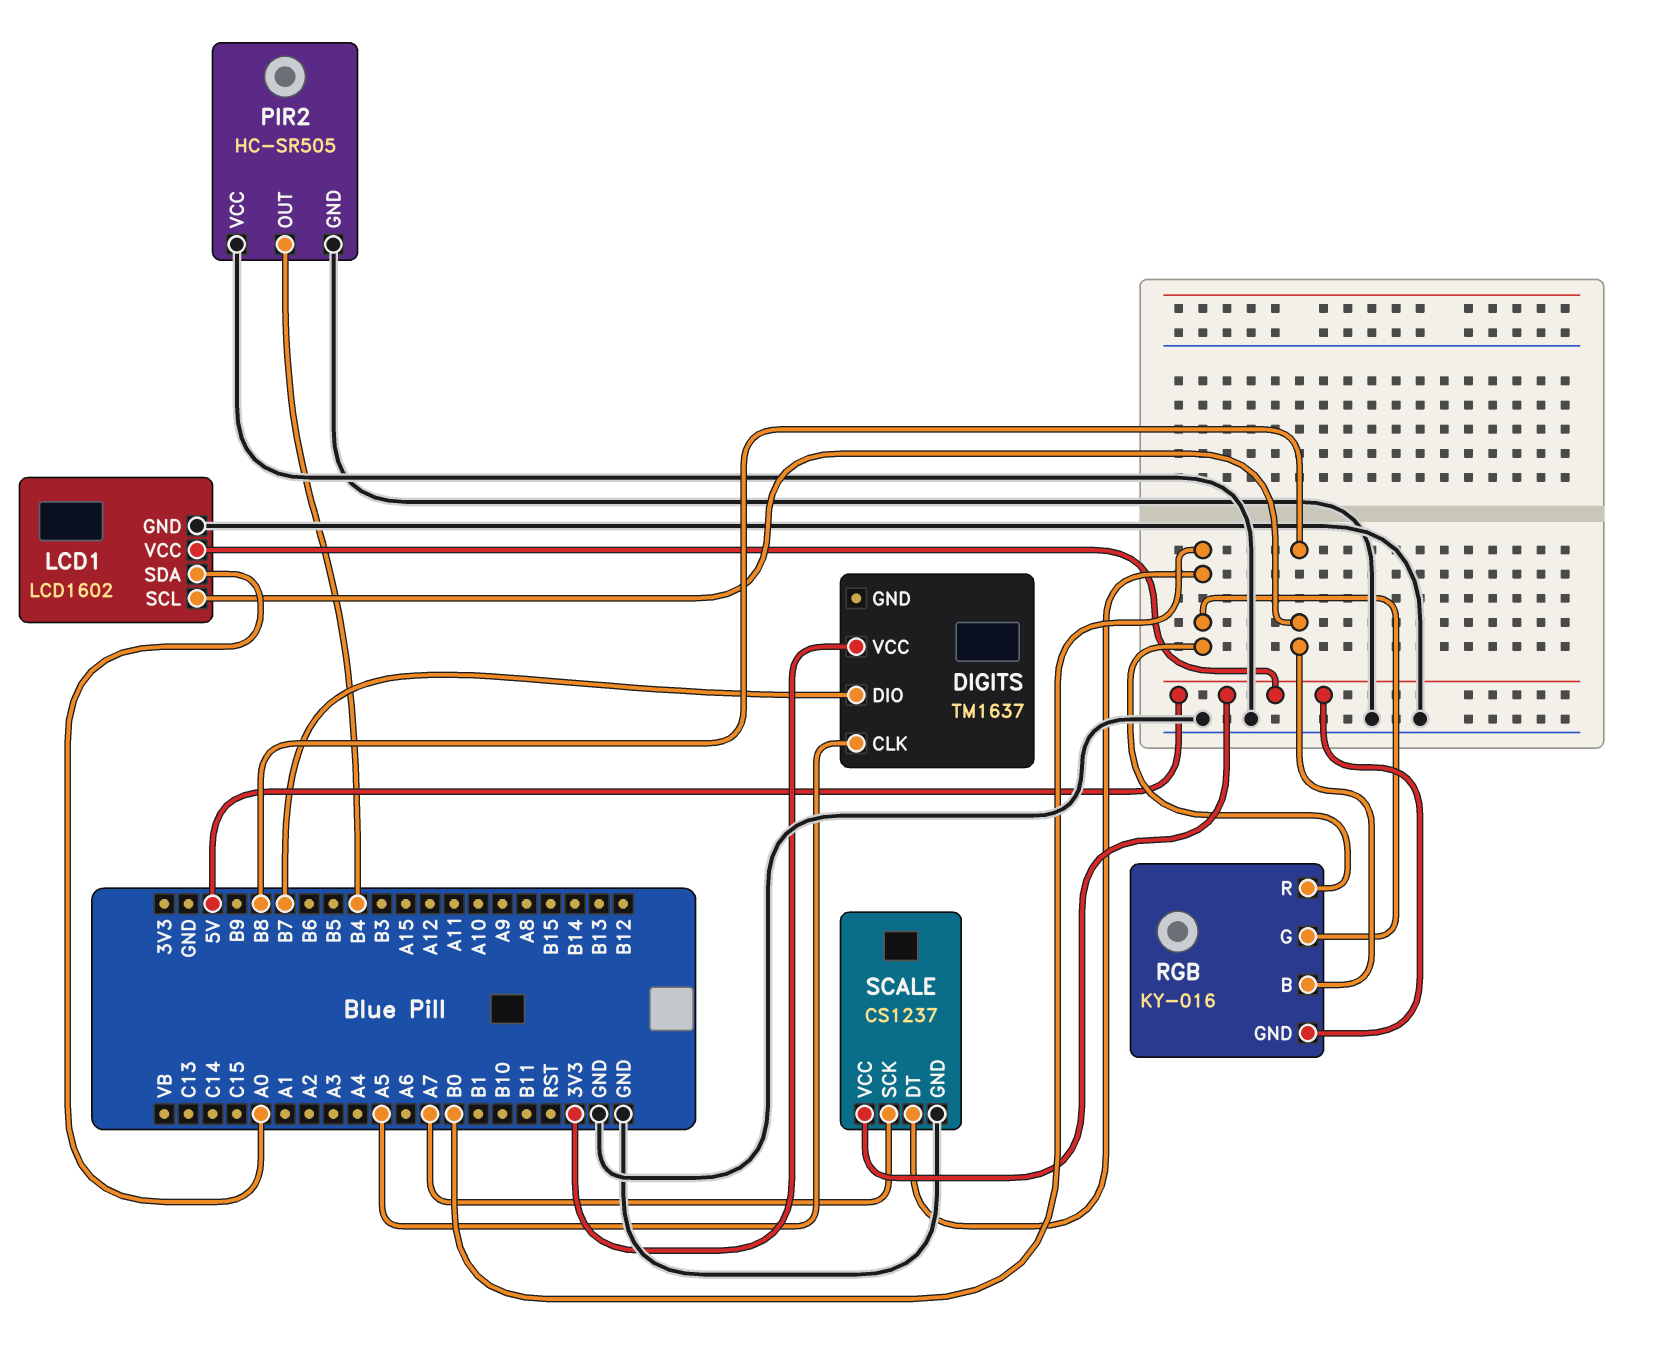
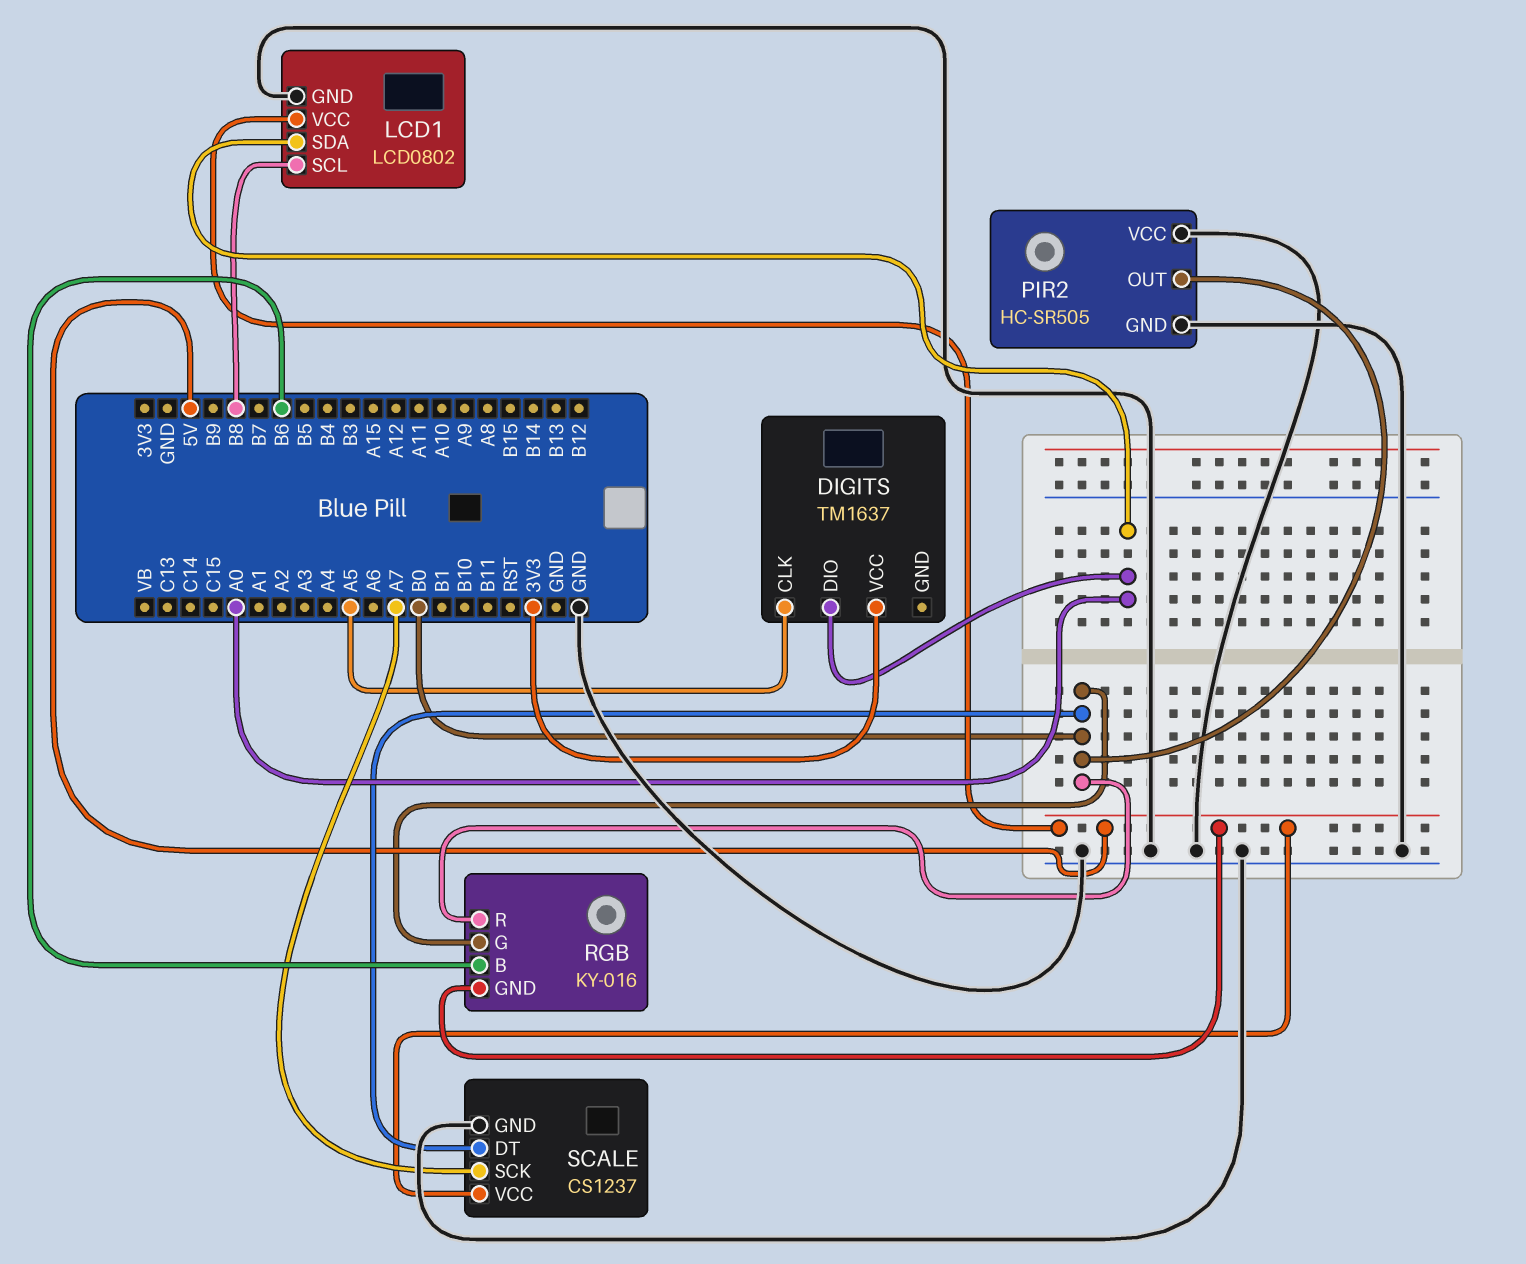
DIGITS pin DIO: B7 -> A0
LCD1: LCD1602 -> LCD0802
PIR2 pin OUT: B4 -> B0
RGB pin B: B8 -> B6

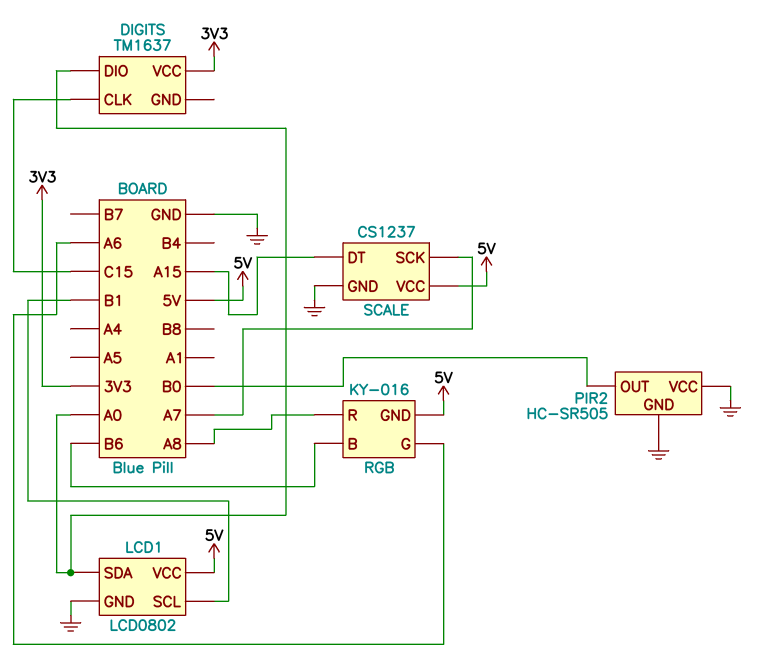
DIGITS pin CLK: A5 -> C15
LCD1 pin SCL: B8 -> B1
RGB pin G: B0 -> A6
RGB pin R: B0 -> A8
SCALE pin DT: B0 -> A15

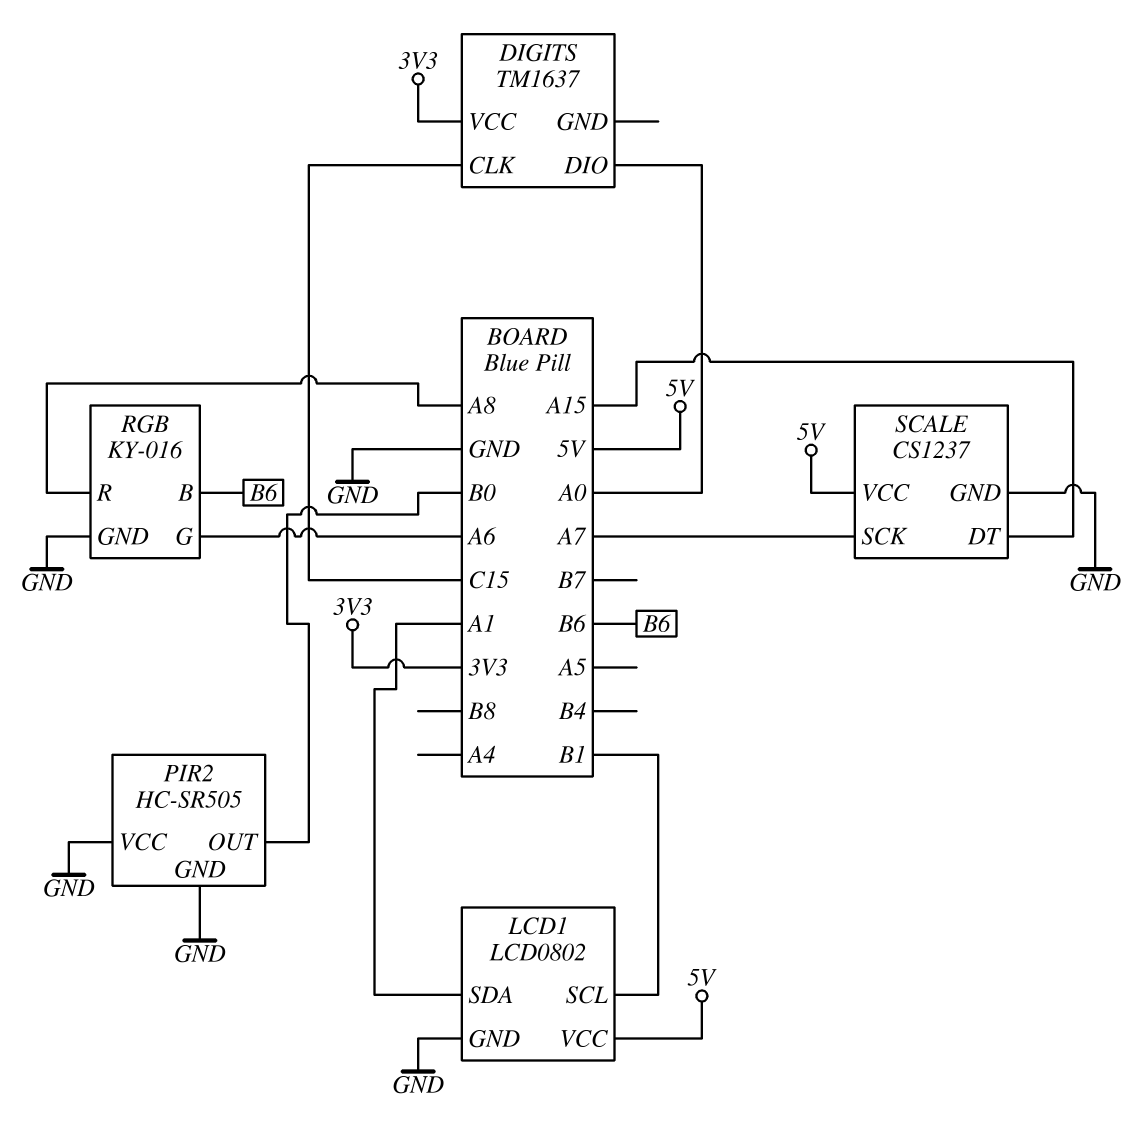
LCD1 pin SDA: A0 -> A1
RGB pin GND: 5V -> GND

